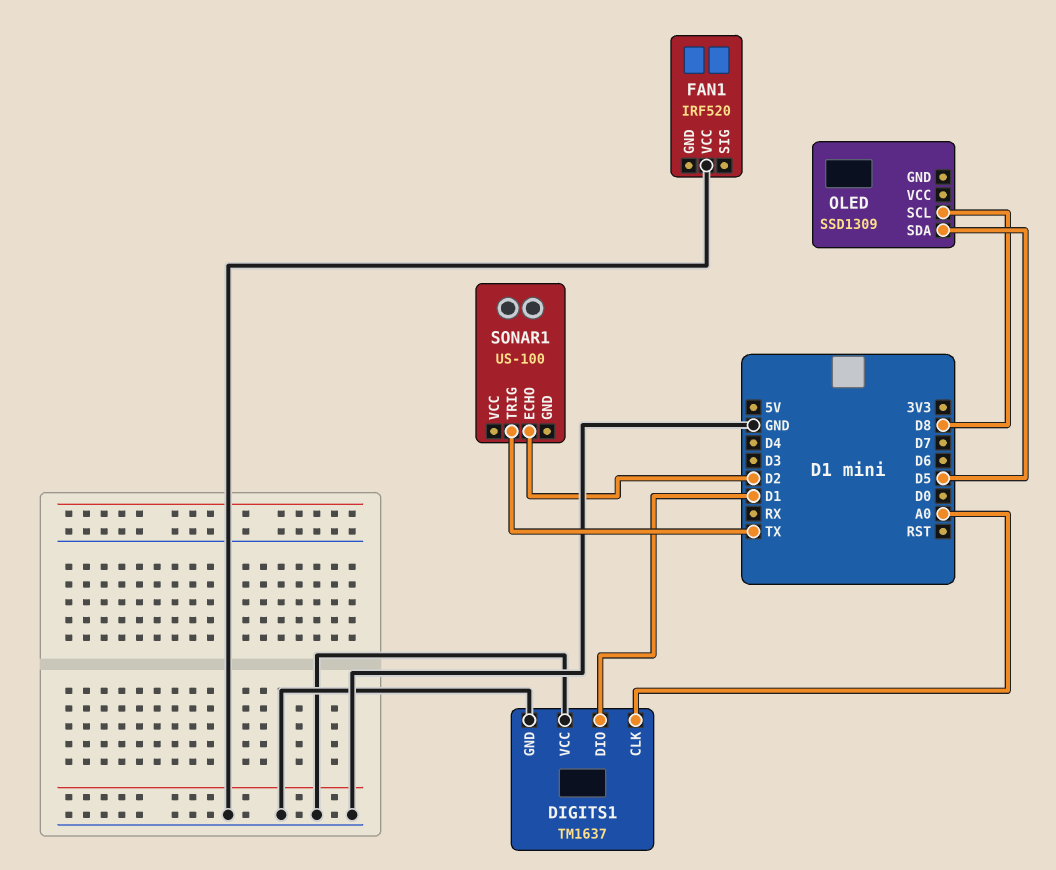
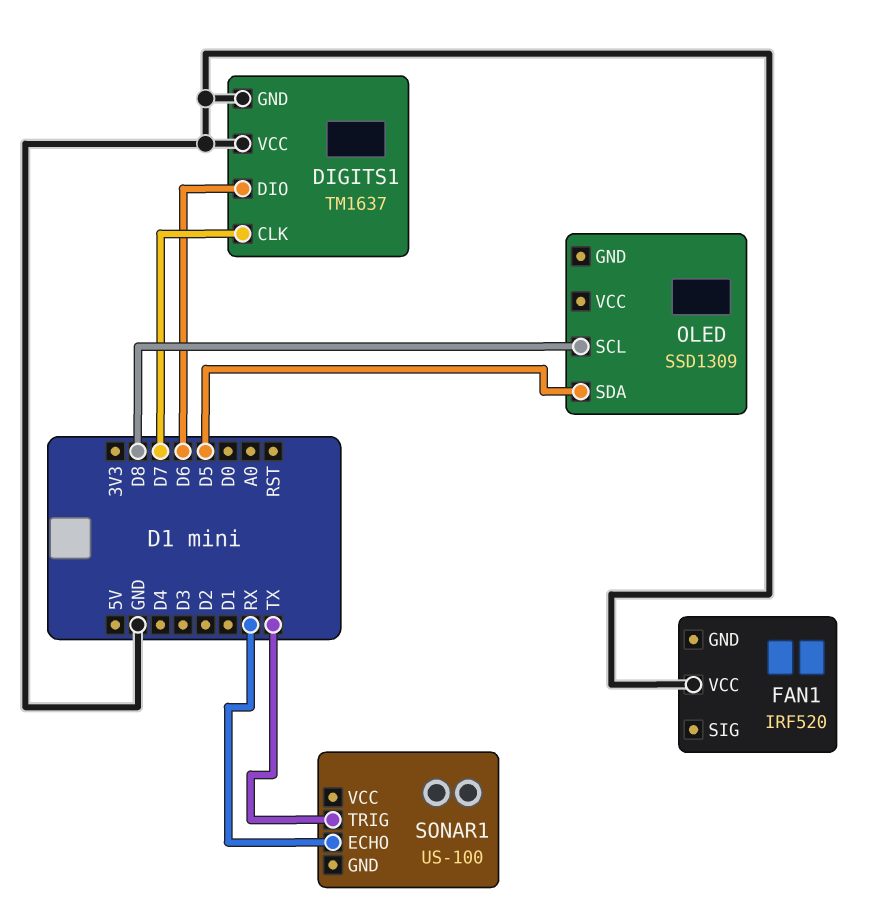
DIGITS1 pin CLK: A0 -> D7
DIGITS1 pin DIO: D1 -> D6
SONAR1 pin ECHO: D2 -> RX

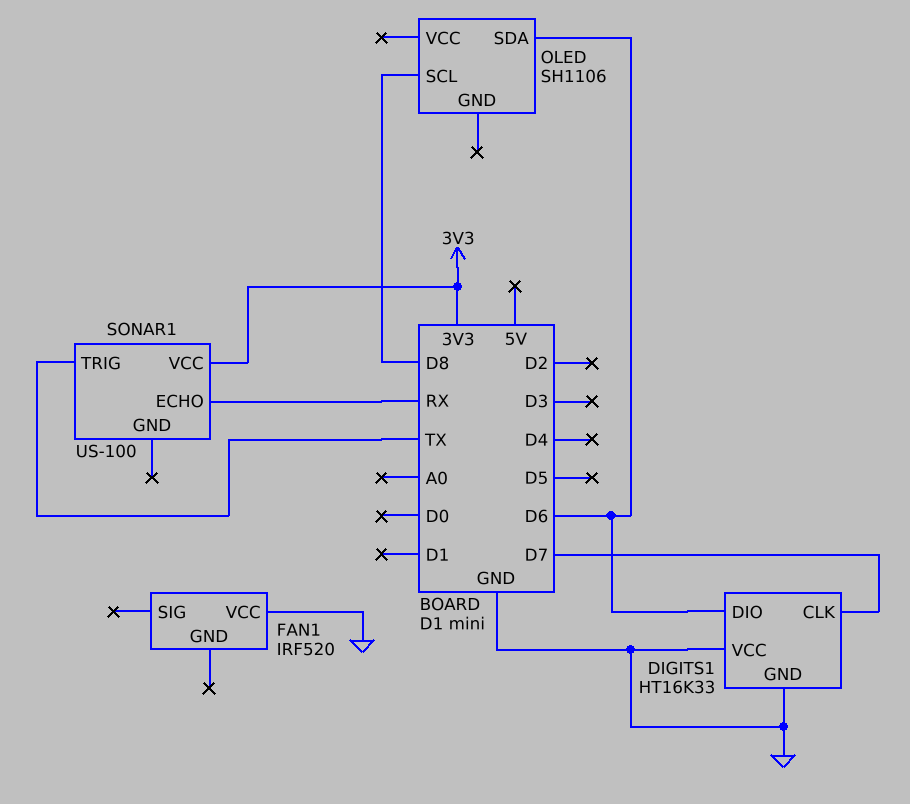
DIGITS1: TM1637 -> HT16K33
OLED: SSD1309 -> SH1106
OLED pin SDA: D5 -> D6
SONAR1 pin VCC: none -> 3V3

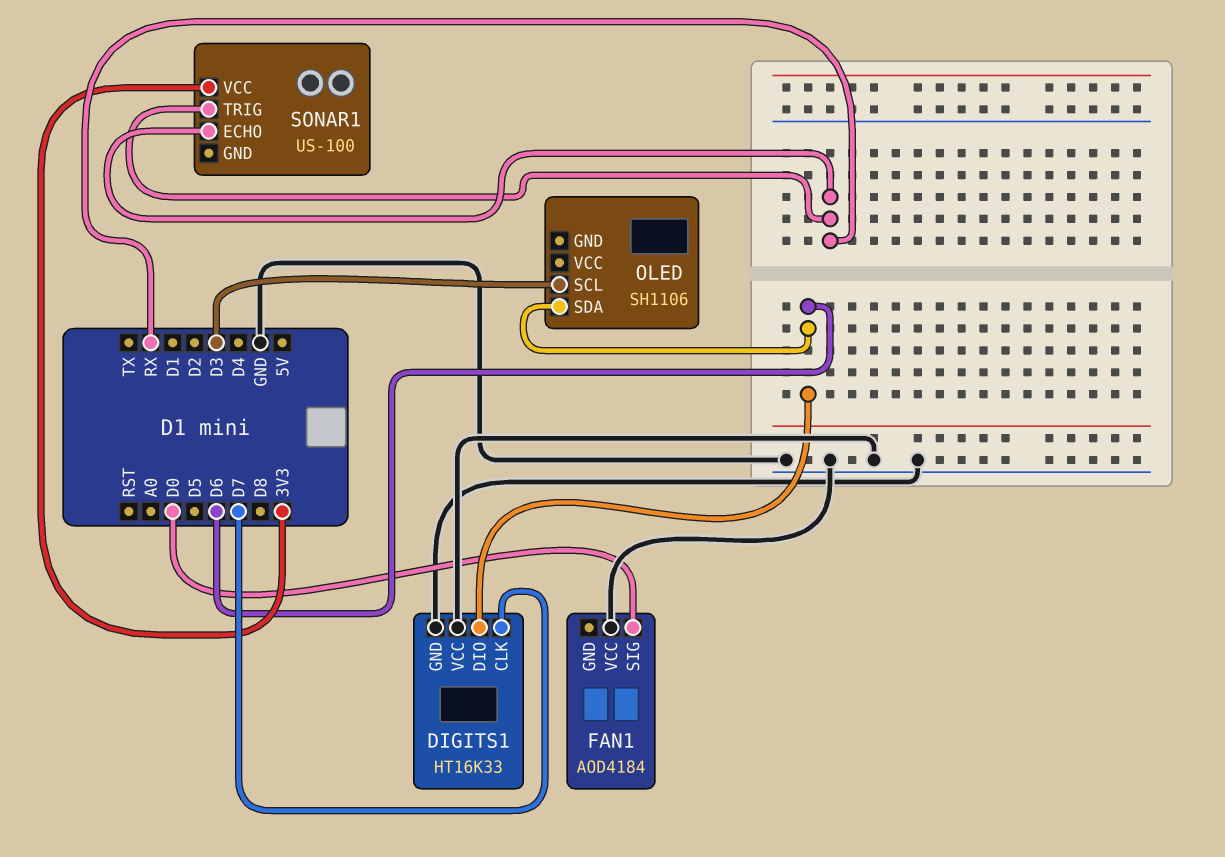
FAN1: IRF520 -> AOD4184
FAN1 pin SIG: none -> D0
OLED pin SCL: D8 -> D3
SONAR1 pin TRIG: TX -> RX

